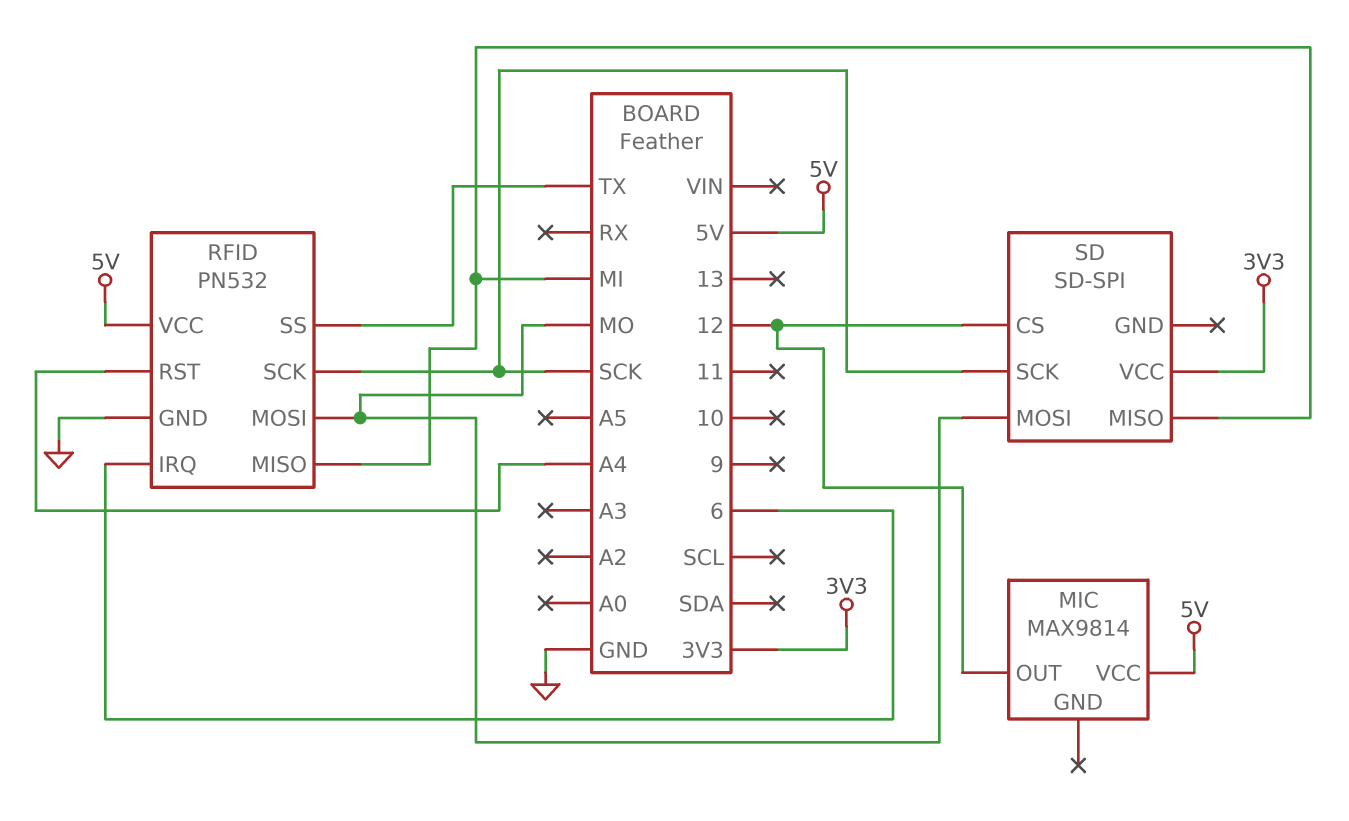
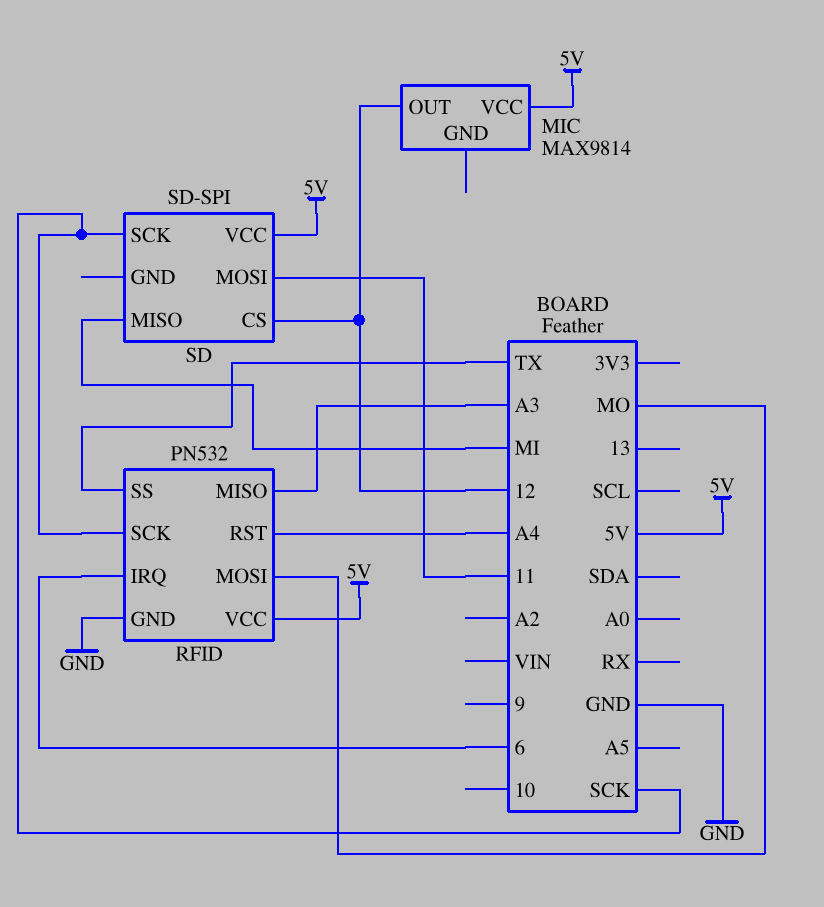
RFID pin MISO: MI -> A3
SD pin MOSI: MO -> 11
SD pin VCC: 3V3 -> 5V

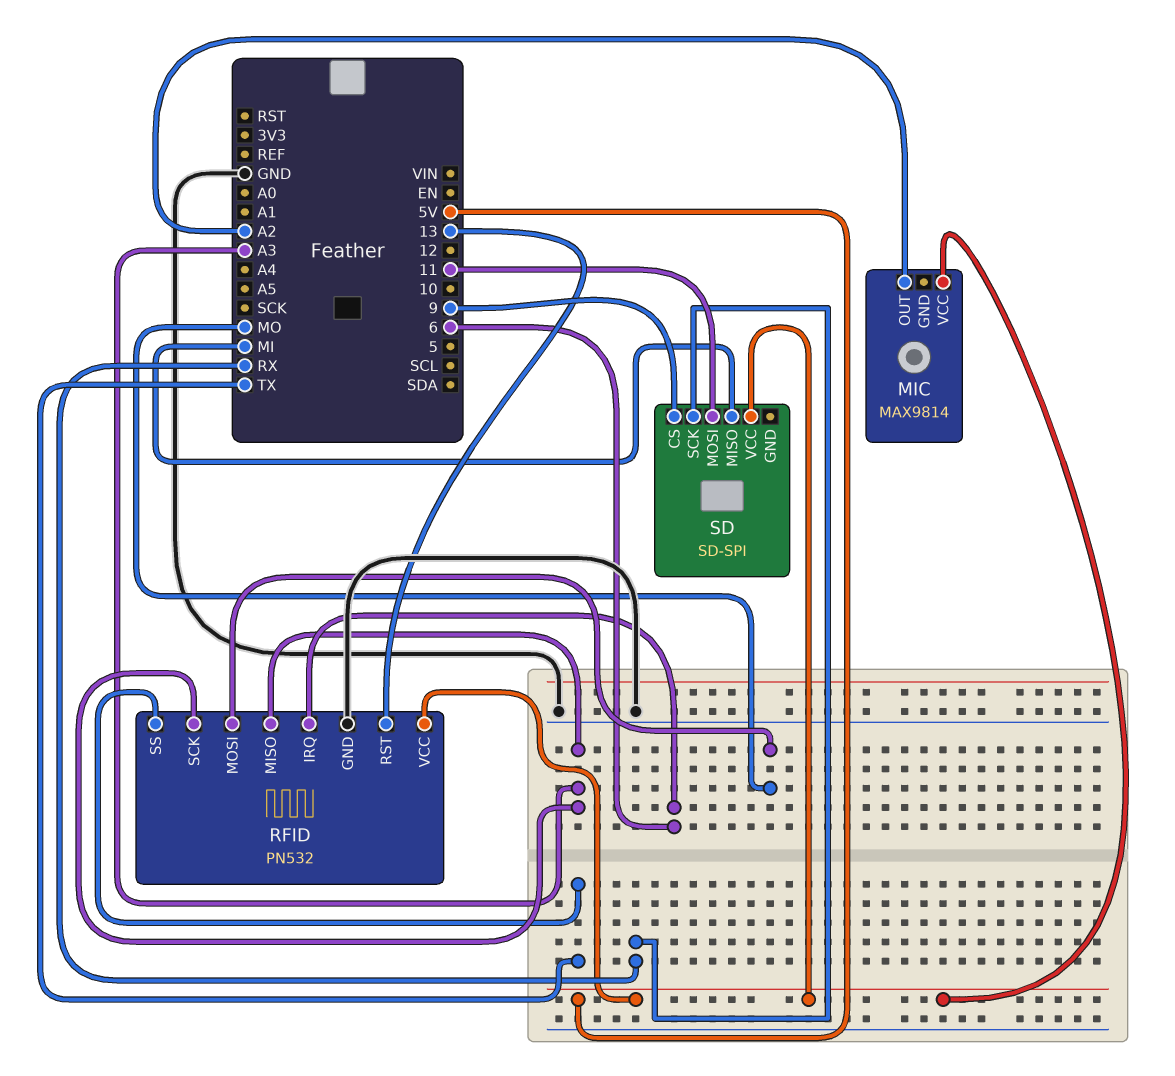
MIC pin OUT: 12 -> A2
RFID pin RST: A4 -> 13
RFID pin SCK: SCK -> A3
SD pin CS: 12 -> 9
SD pin SCK: SCK -> RX

